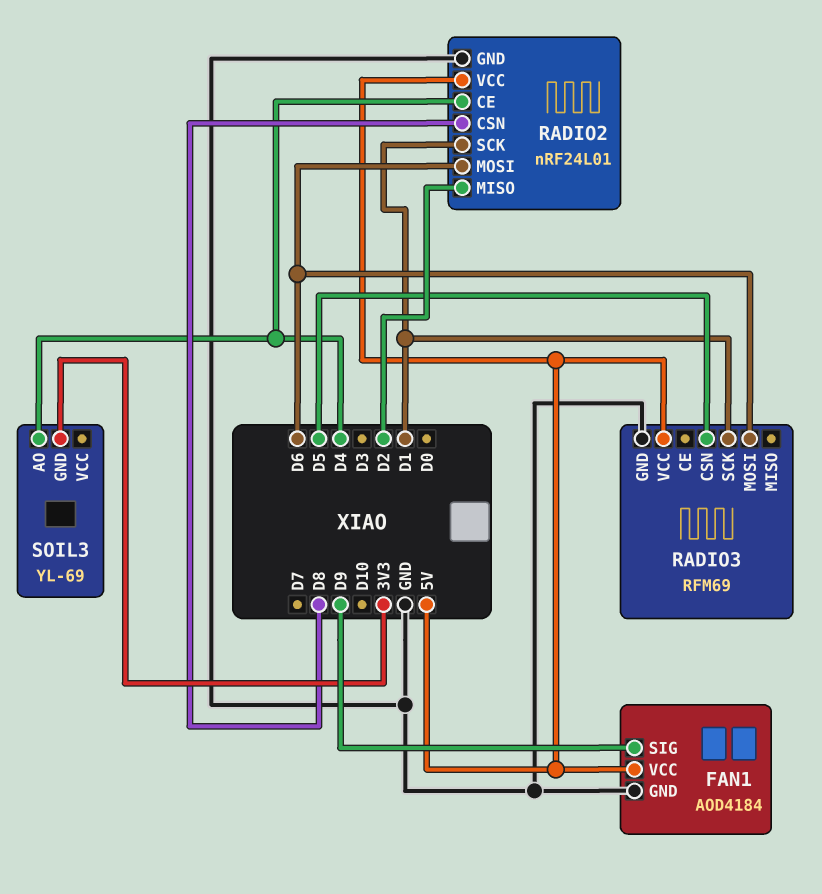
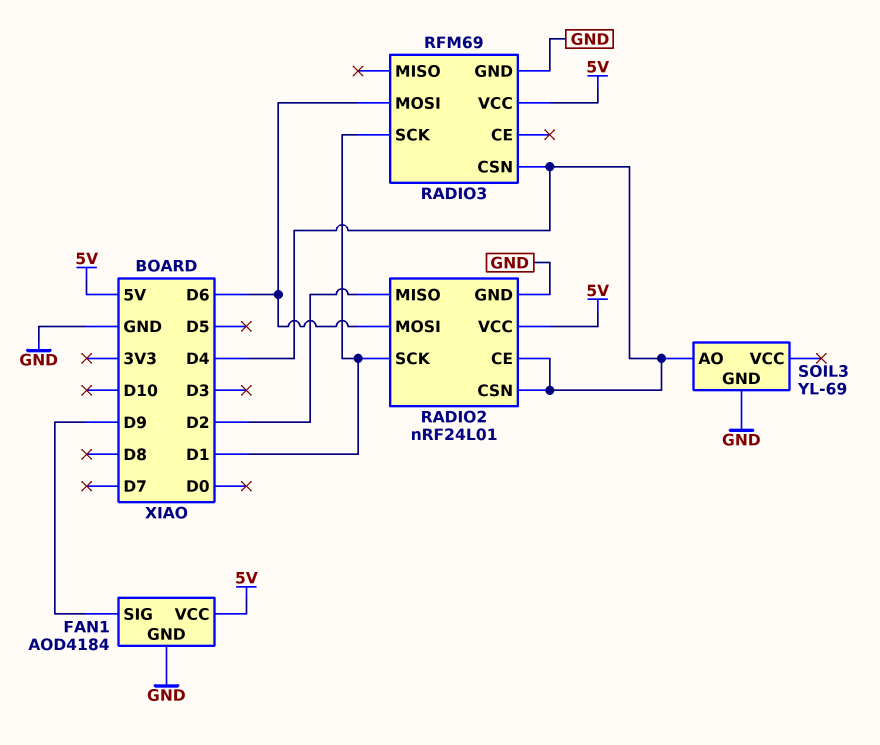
RADIO2 pin CSN: D8 -> D4
RADIO3 pin CSN: D5 -> D4
SOIL3 pin GND: 3V3 -> GND

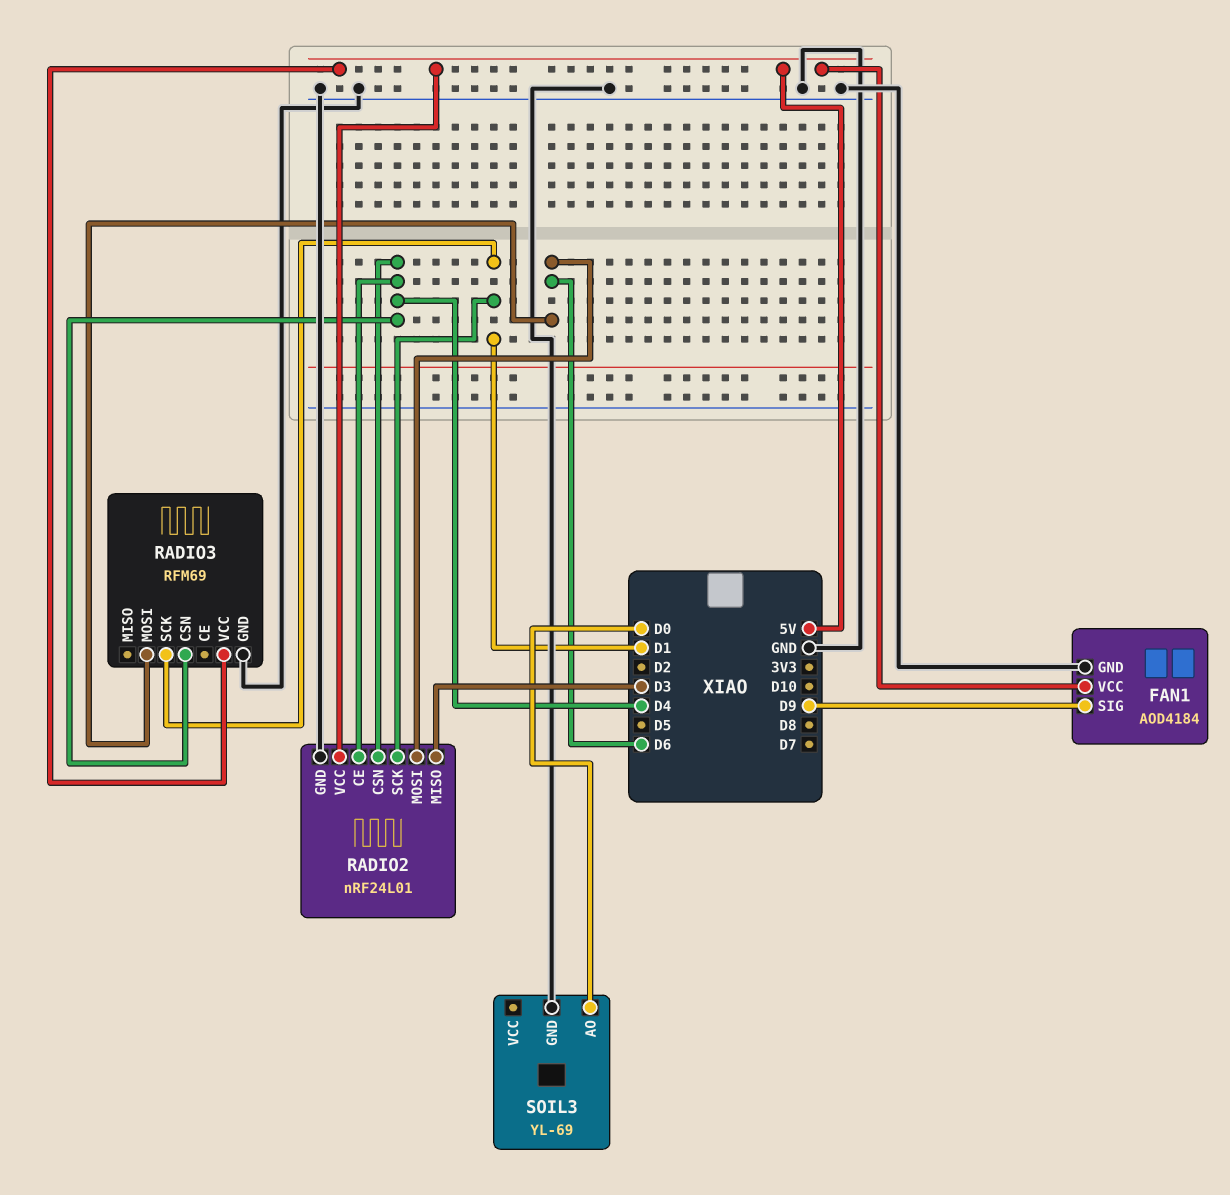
RADIO2 pin MISO: D2 -> D3
SOIL3 pin AO: D4 -> D0

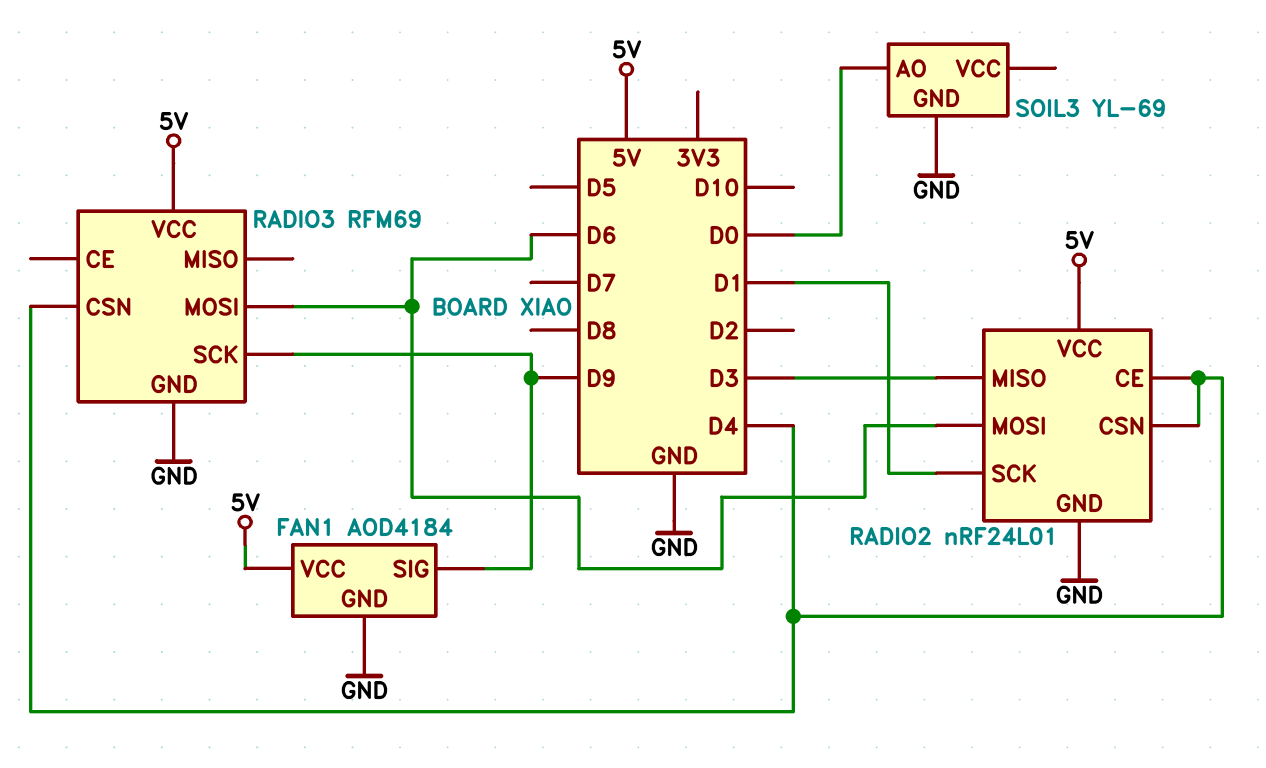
RADIO3 pin SCK: D1 -> D9

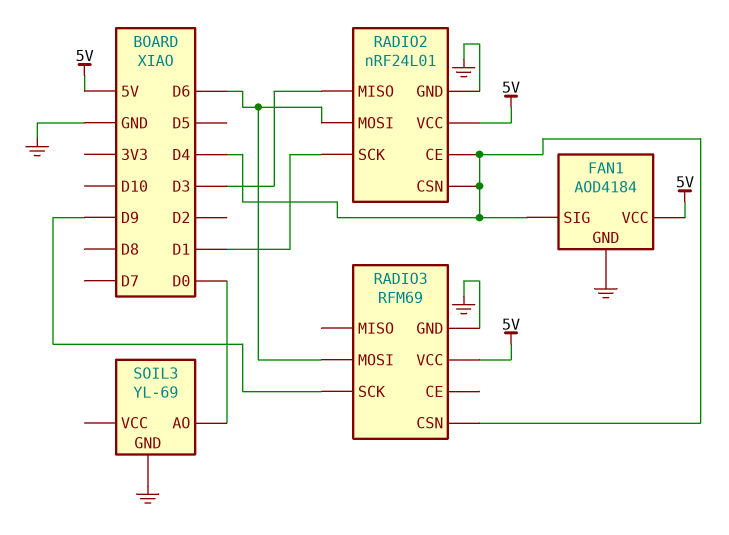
FAN1 pin SIG: D9 -> D4

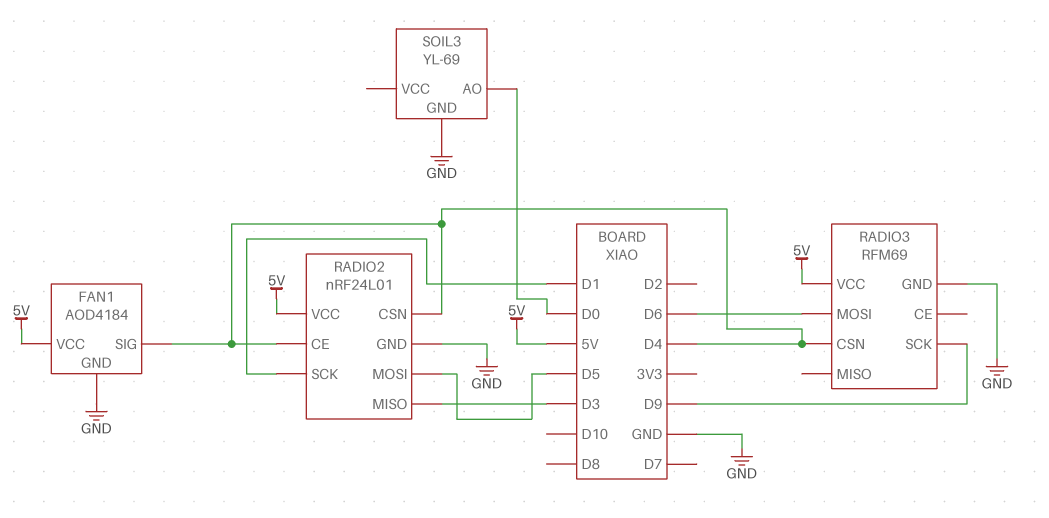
RADIO2 pin MOSI: D6 -> D5

